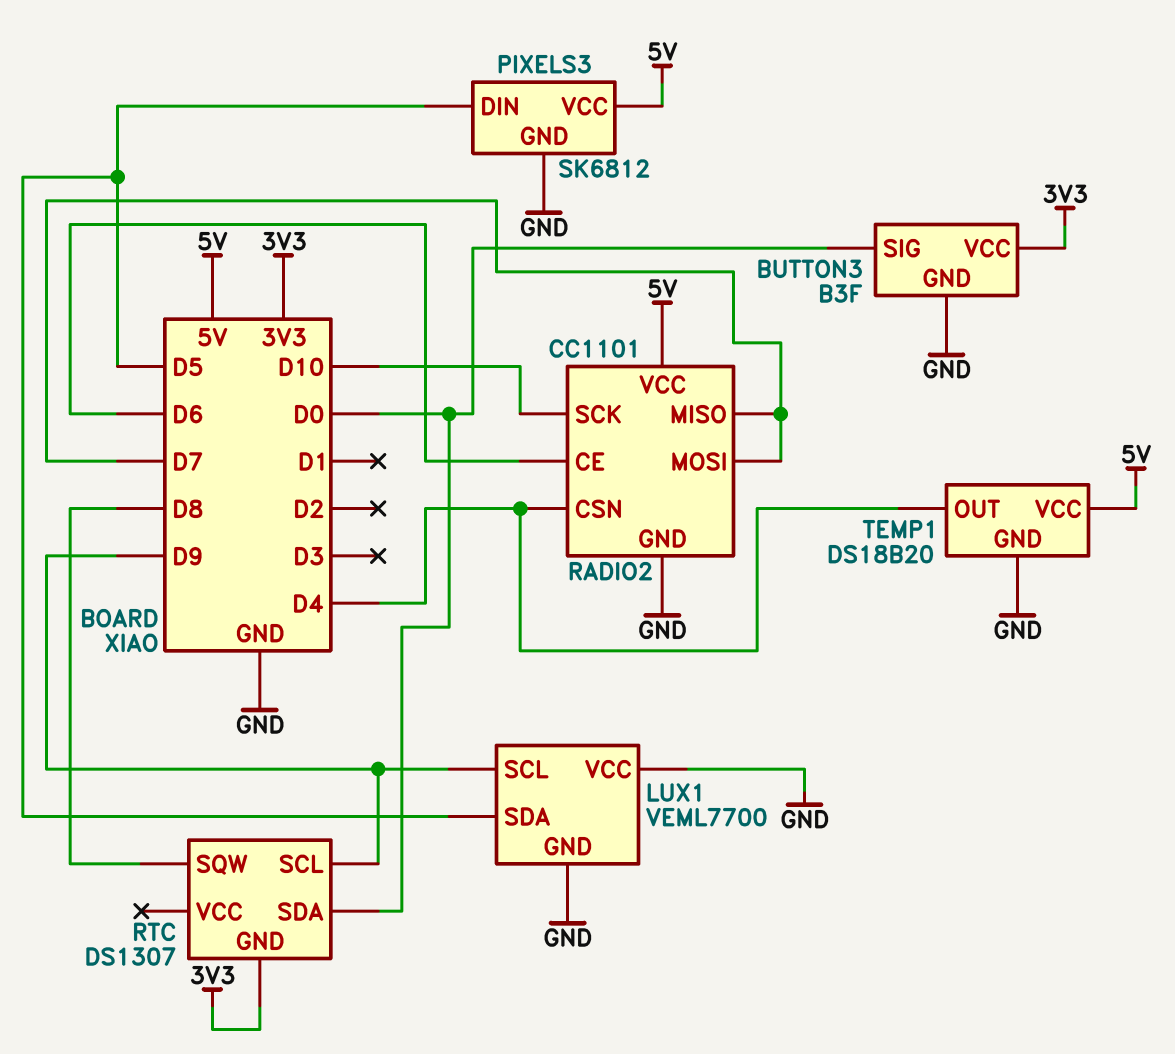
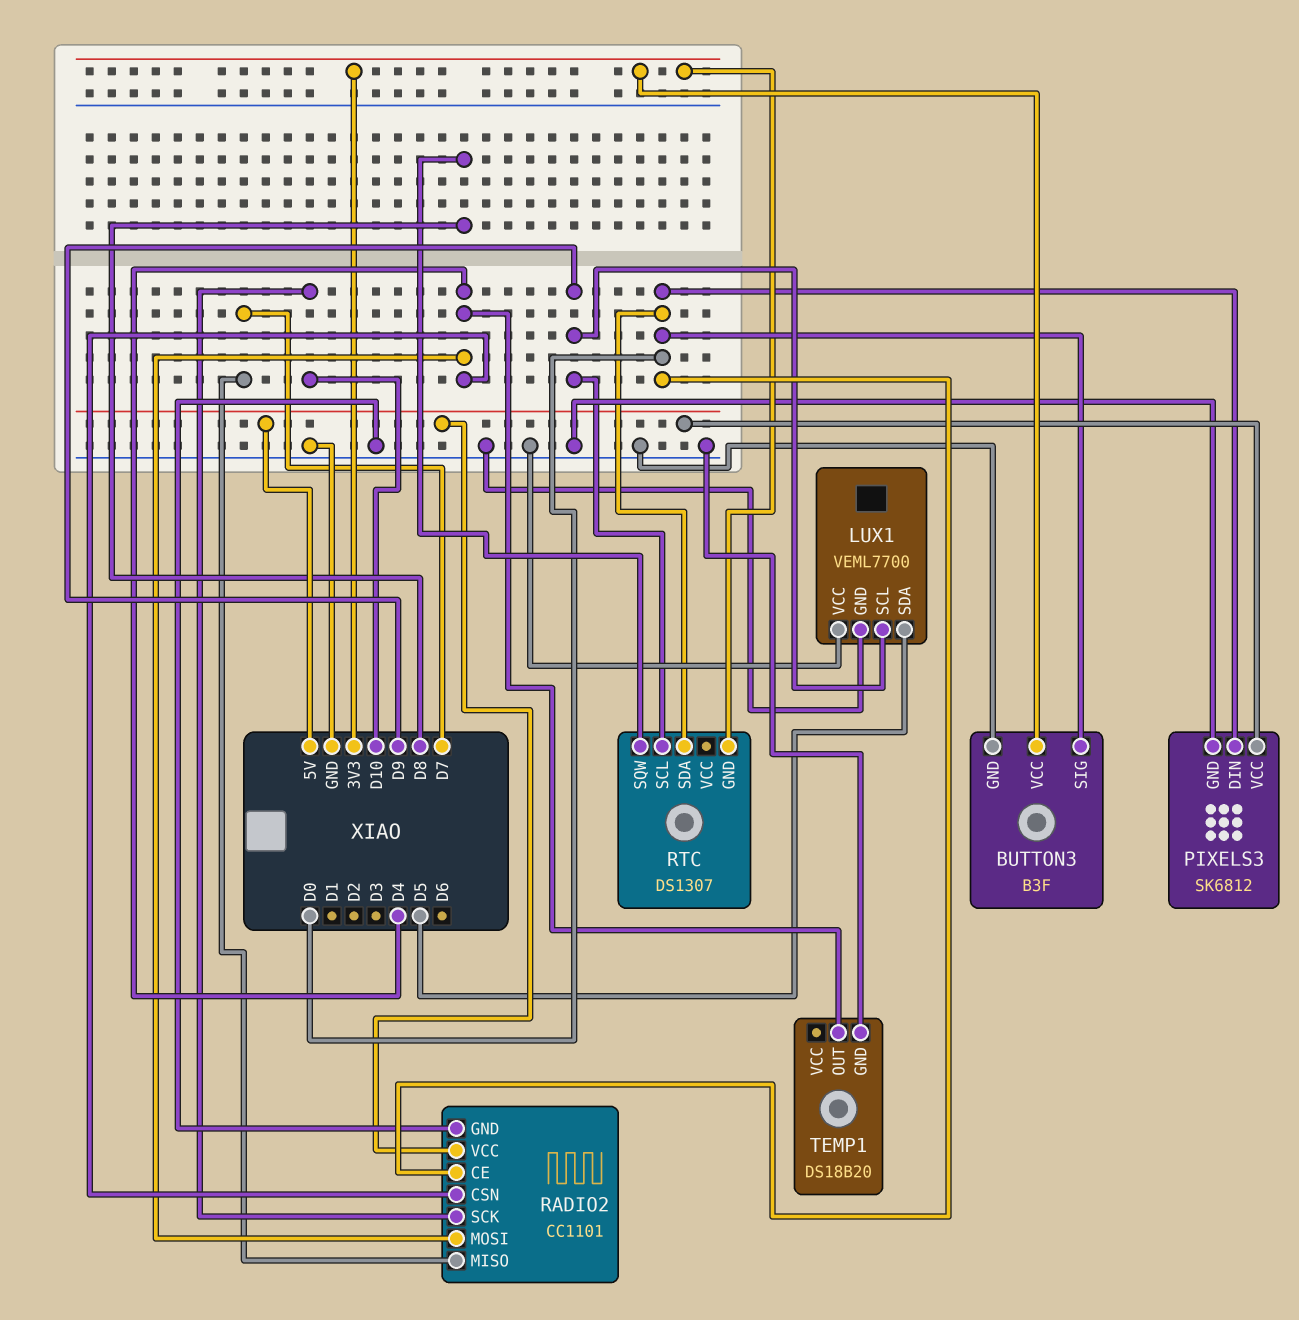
PIXELS3 pin DIN: D5 -> D0
RADIO2 pin CE: D6 -> D0
RADIO2 pin MOSI: D7 -> D4
TEMP1 pin VCC: 5V -> none

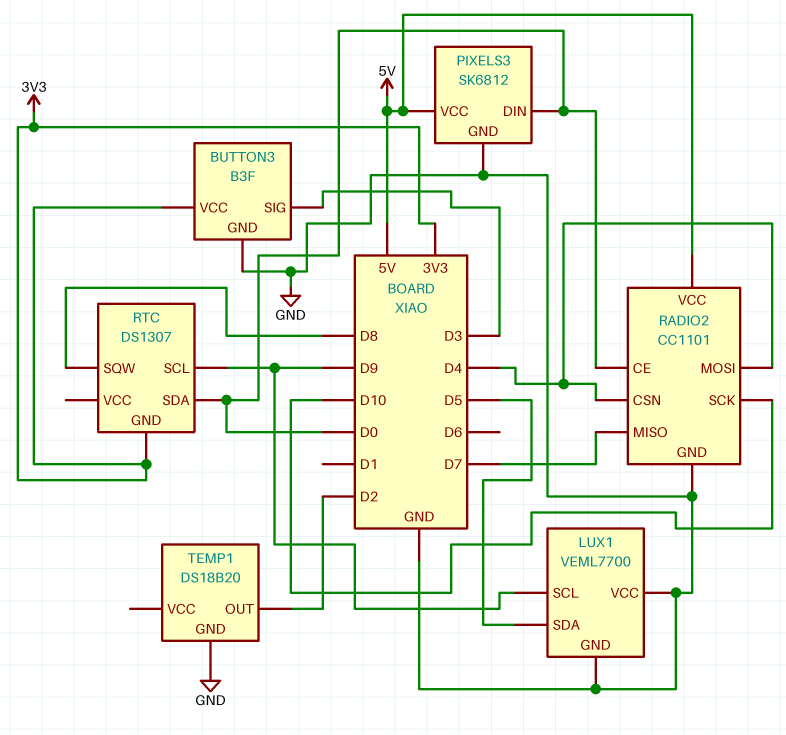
BUTTON3 pin SIG: D0 -> D3
TEMP1 pin OUT: D4 -> D2

